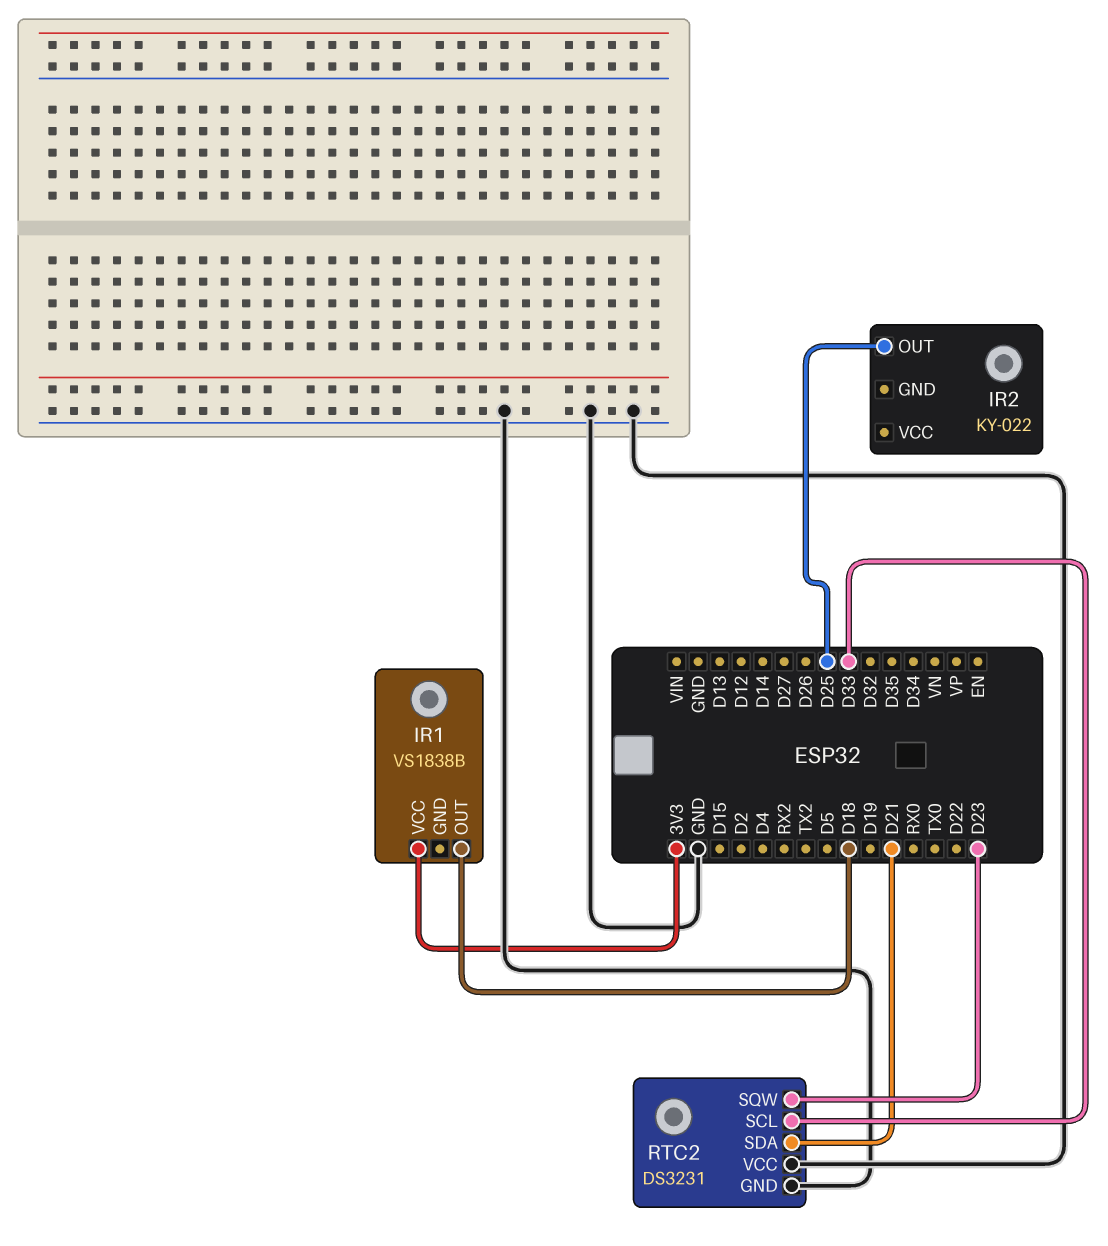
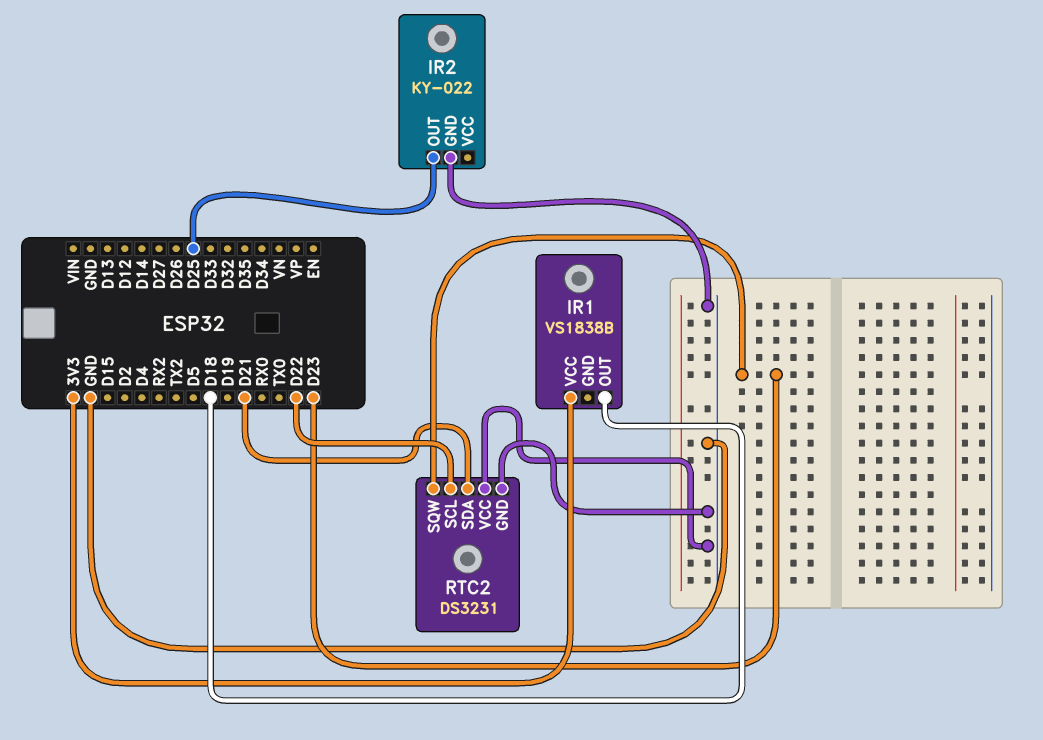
IR2 pin GND: none -> GND
RTC2 pin SCL: D33 -> D22

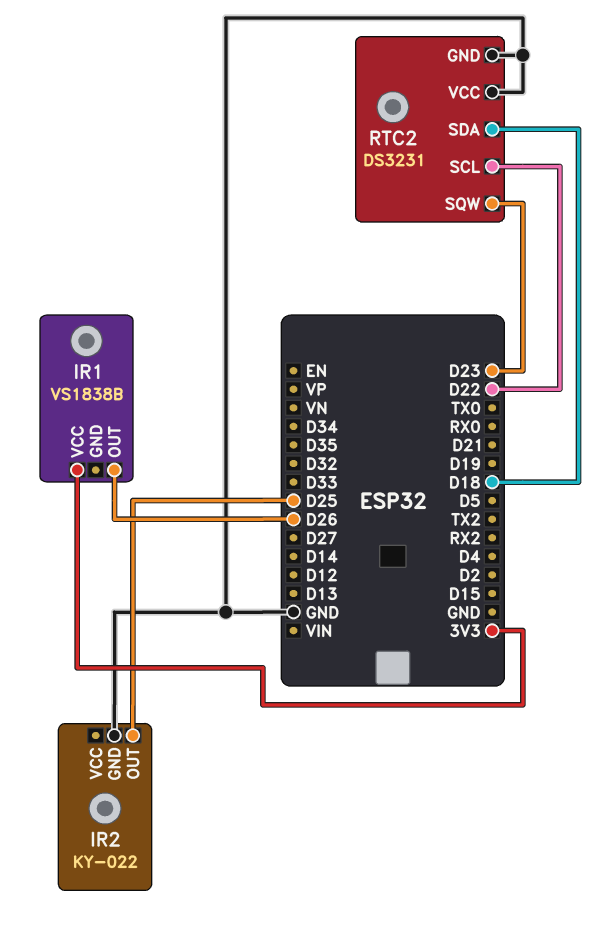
IR1 pin OUT: D18 -> D26
RTC2 pin SDA: D21 -> D18

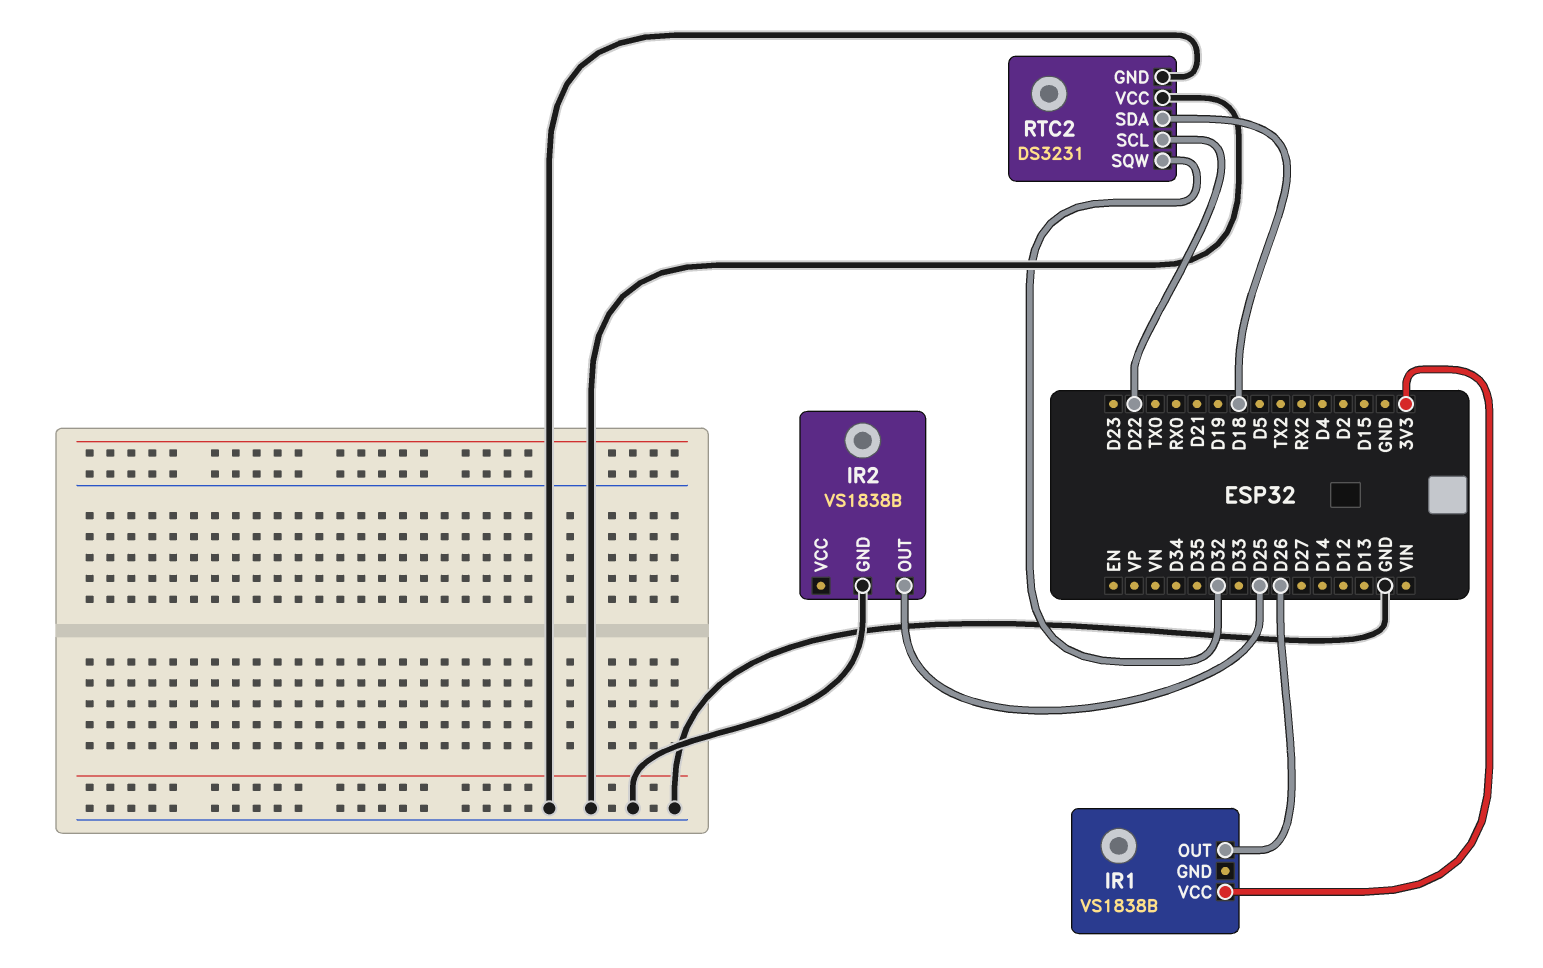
IR2: KY-022 -> VS1838B
RTC2 pin SQW: D23 -> D32

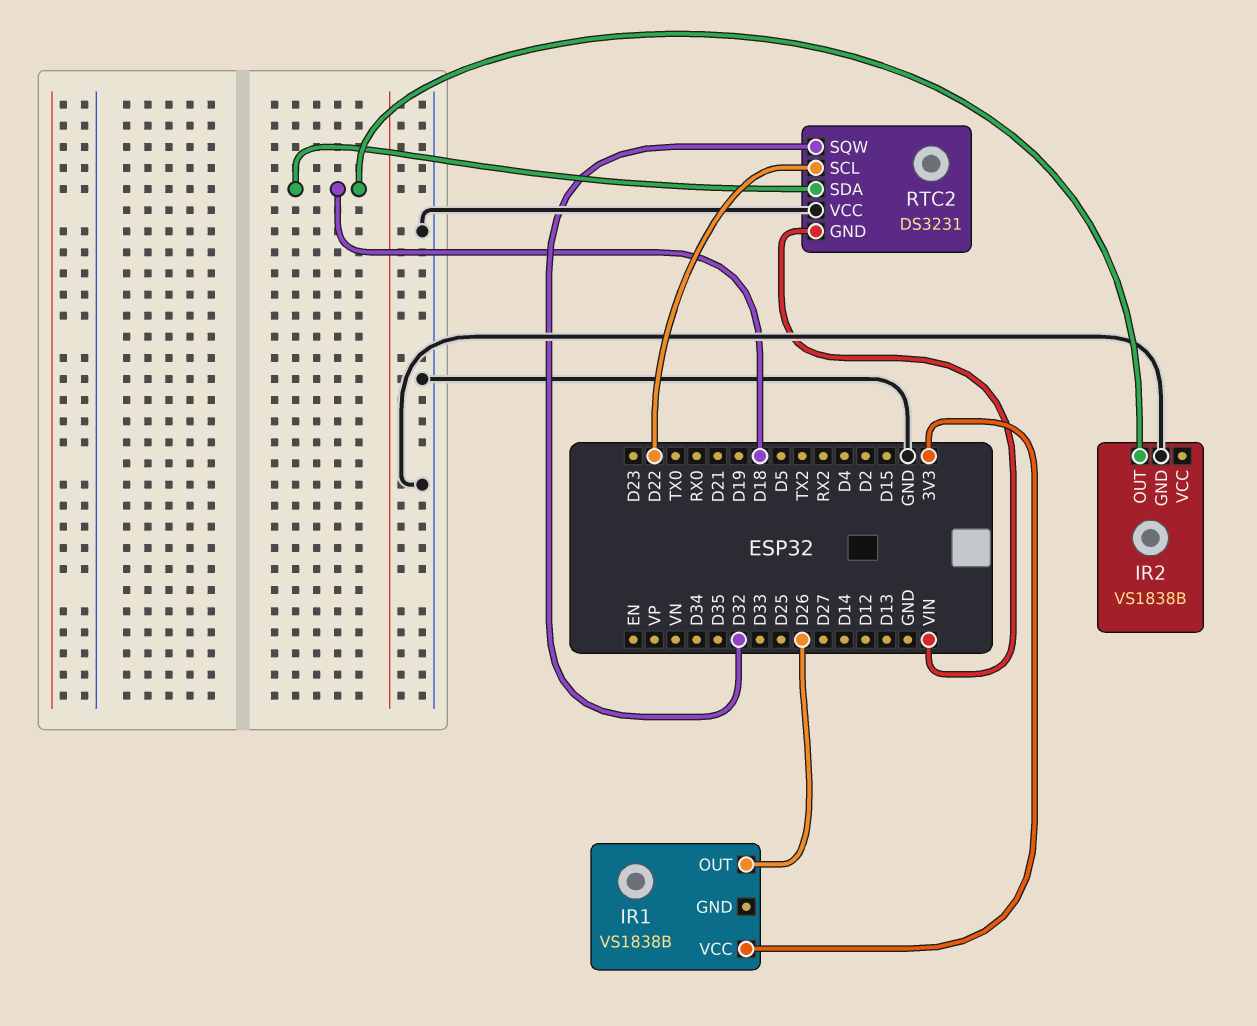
IR2 pin OUT: D25 -> D18
RTC2 pin GND: GND -> VIN

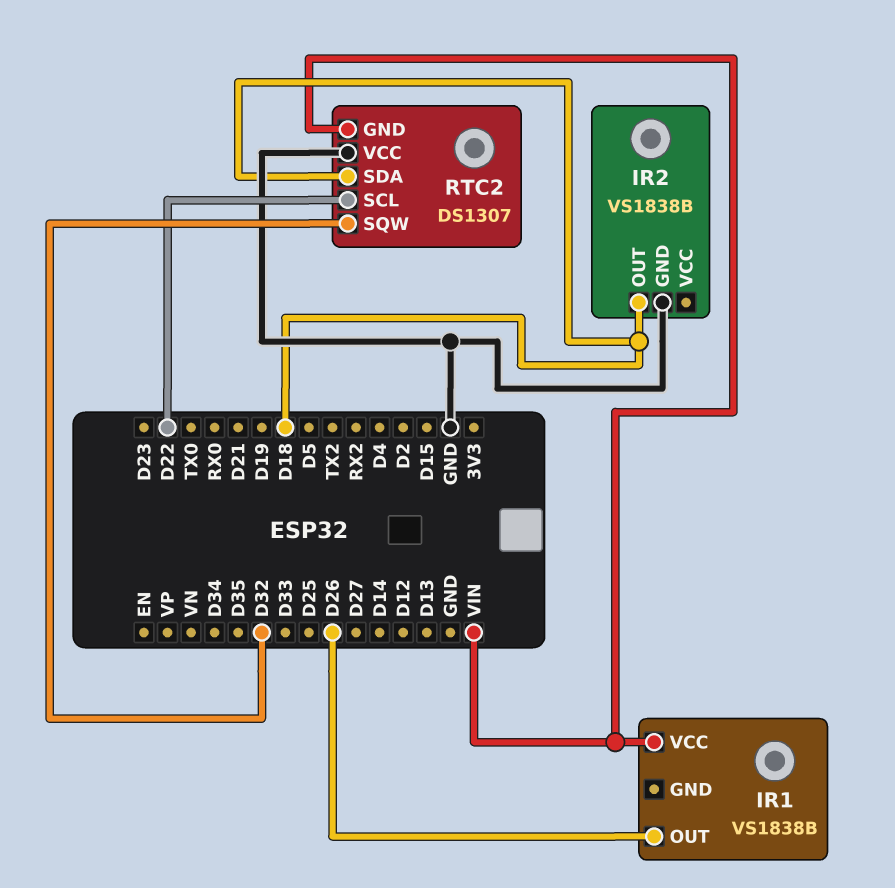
IR1 pin VCC: 3V3 -> VIN
RTC2: DS3231 -> DS1307

